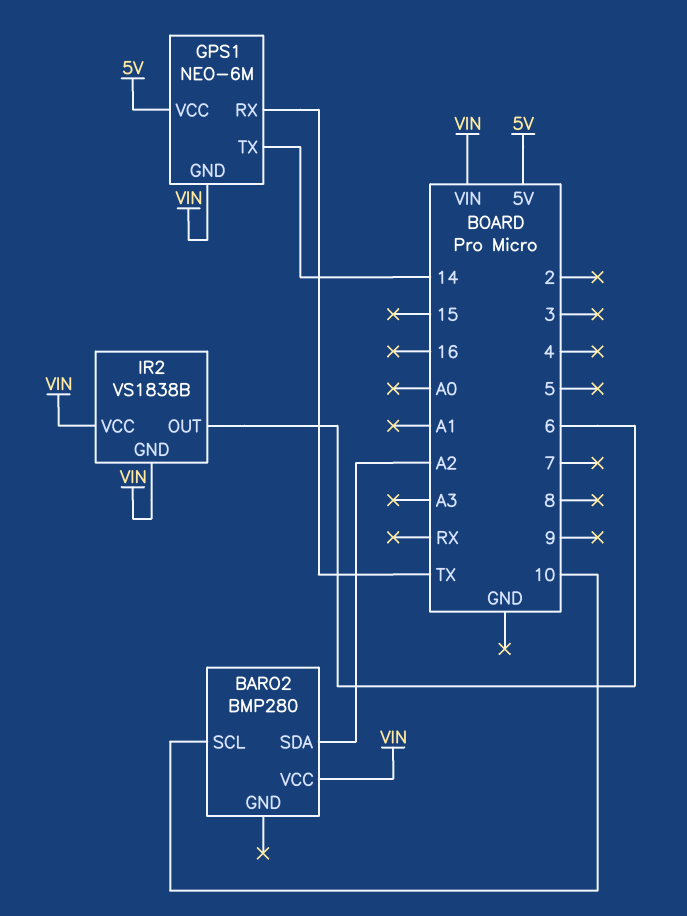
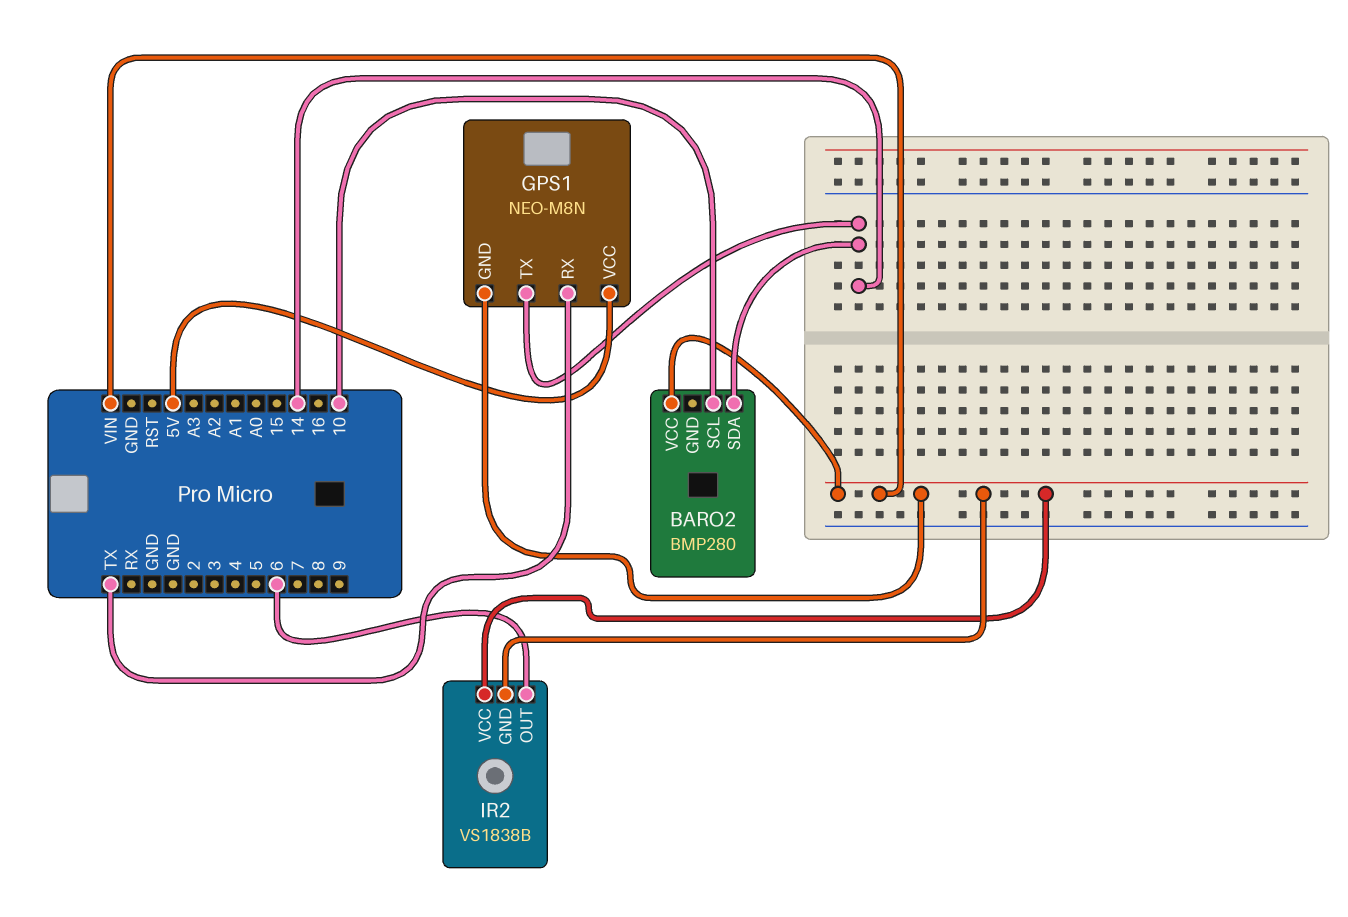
BARO2 pin SDA: A2 -> 14
GPS1: NEO-6M -> NEO-M8N

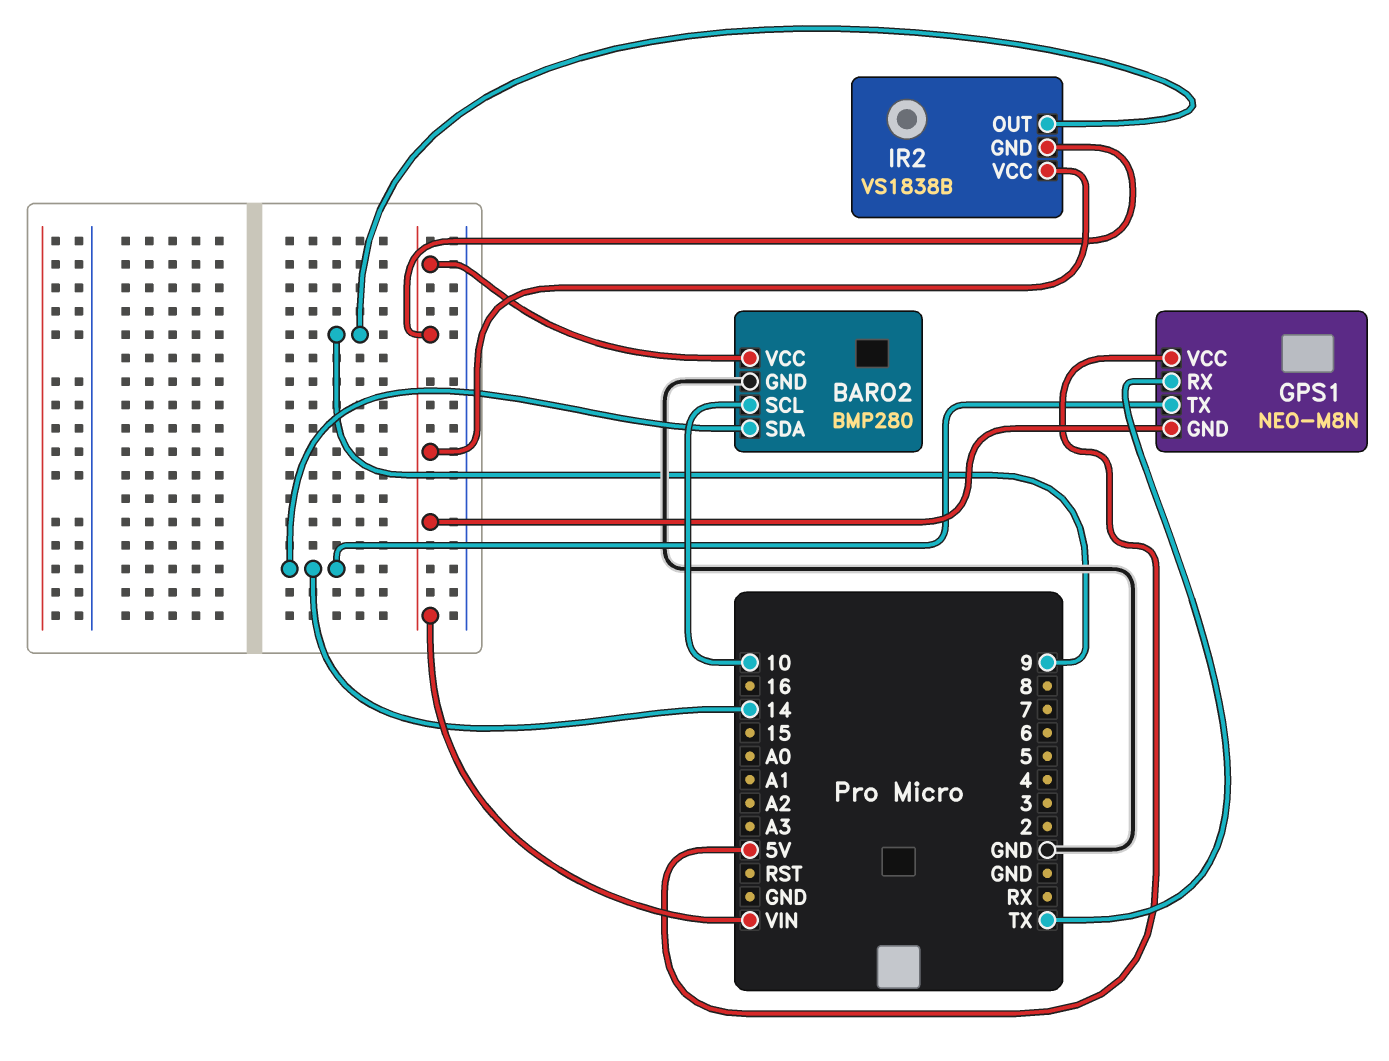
BARO2 pin GND: none -> GND
IR2 pin OUT: 6 -> 9

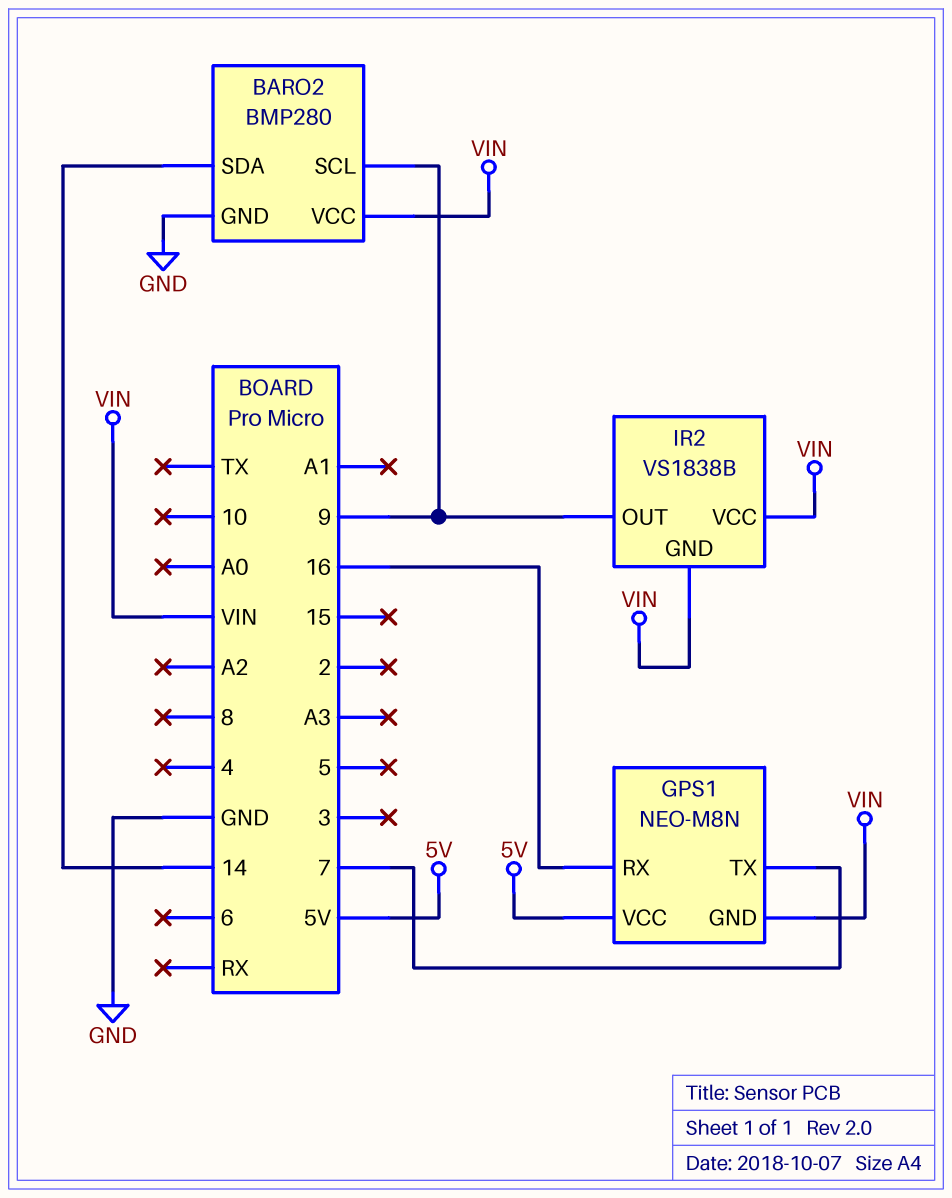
BARO2 pin SCL: 10 -> 9
GPS1 pin RX: TX -> 16
GPS1 pin TX: 14 -> 7

